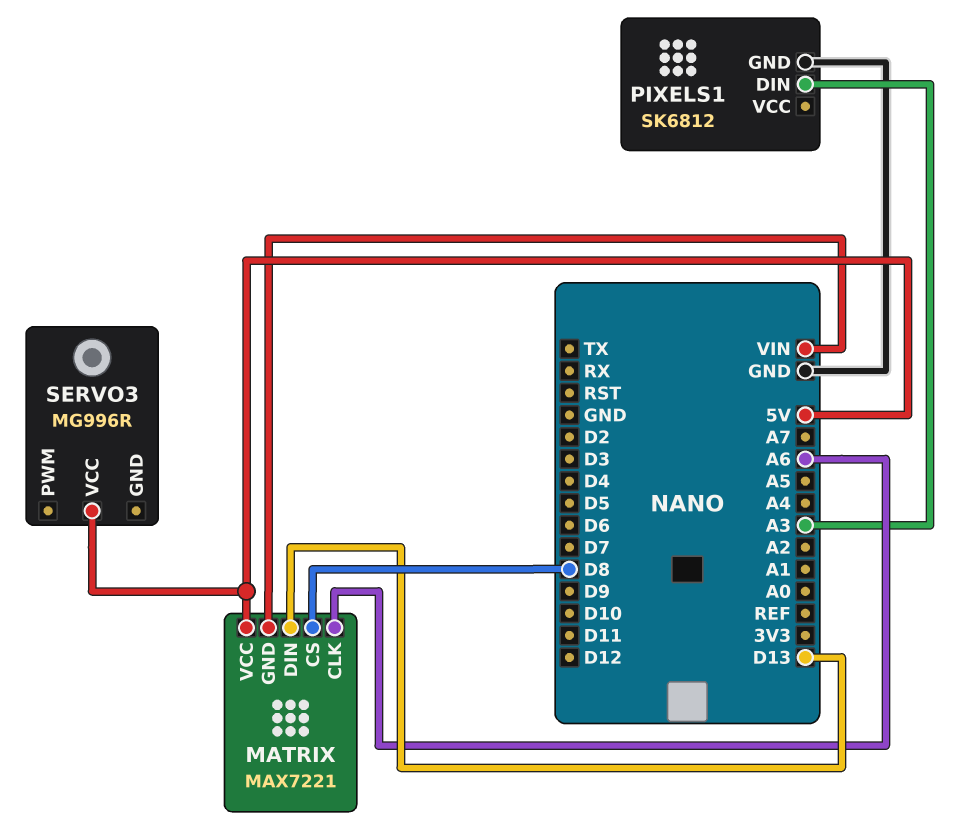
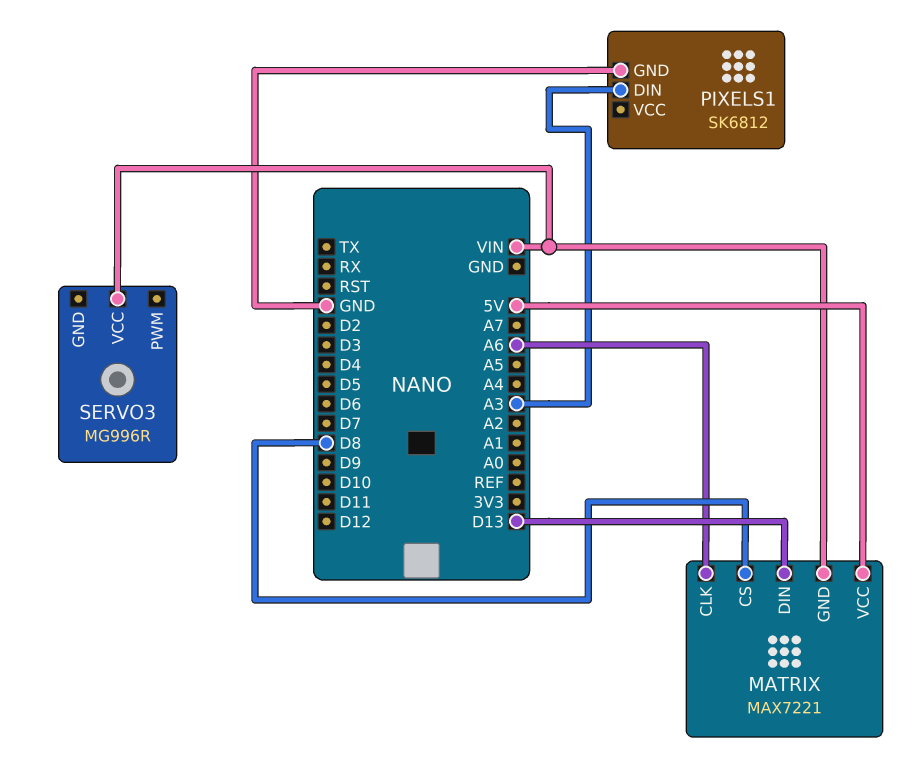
SERVO3 pin VCC: 5V -> VIN

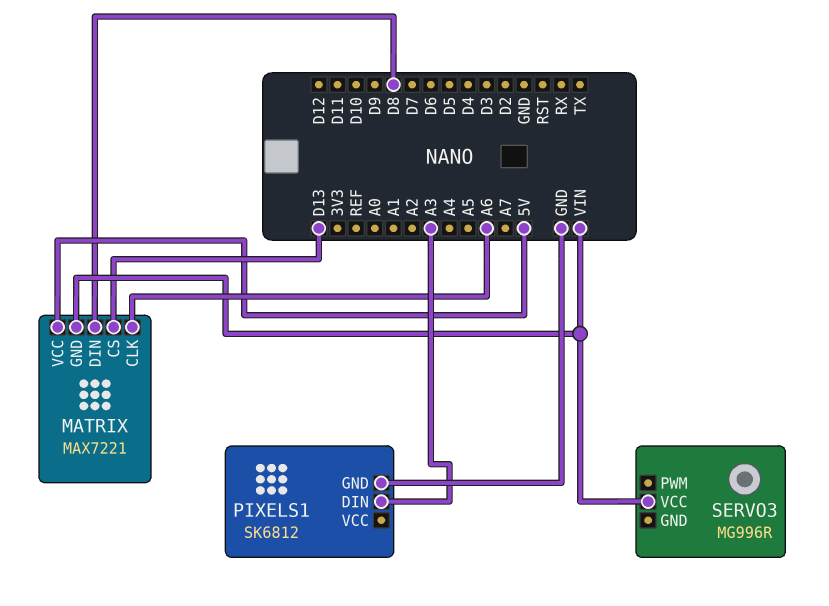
MATRIX pin CS: D8 -> D13
MATRIX pin DIN: D13 -> D8

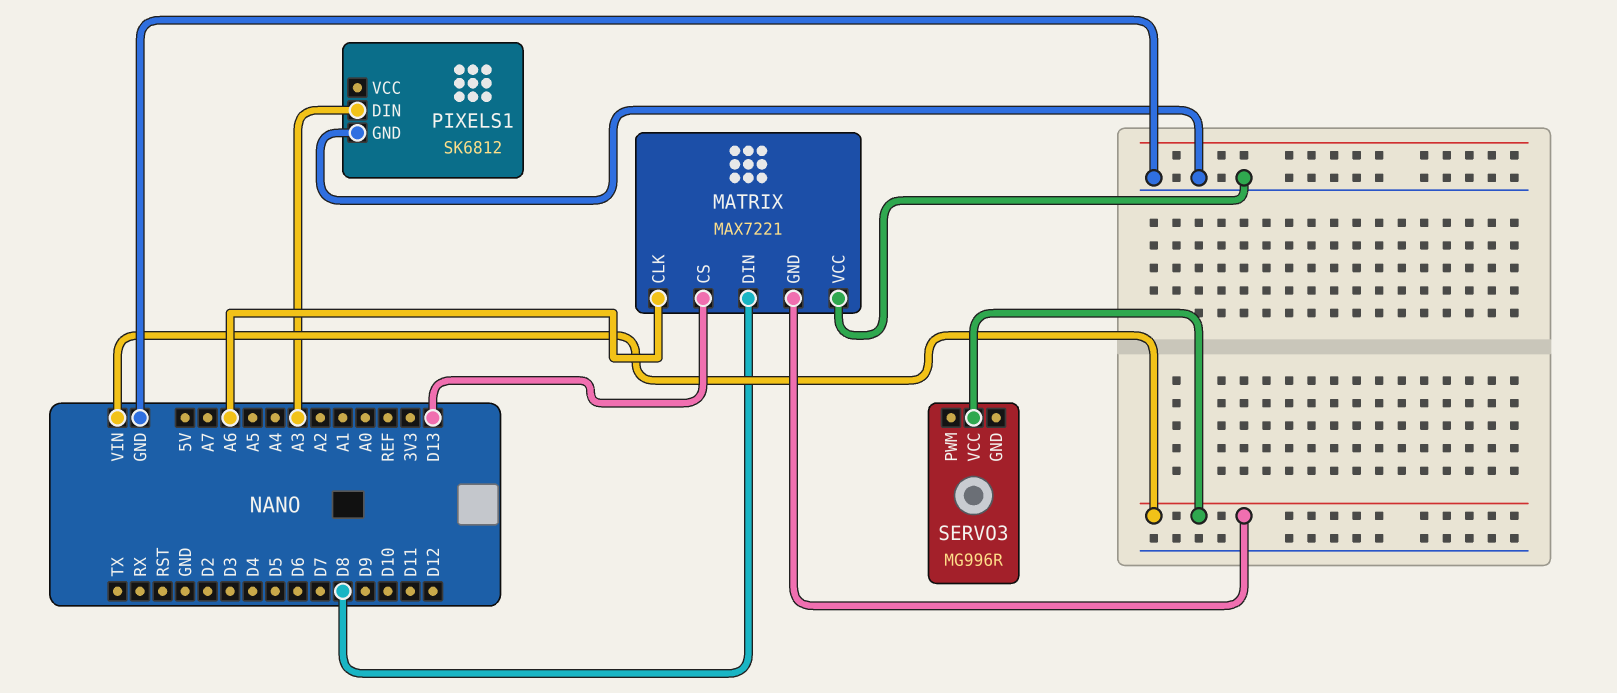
MATRIX pin VCC: 5V -> GND

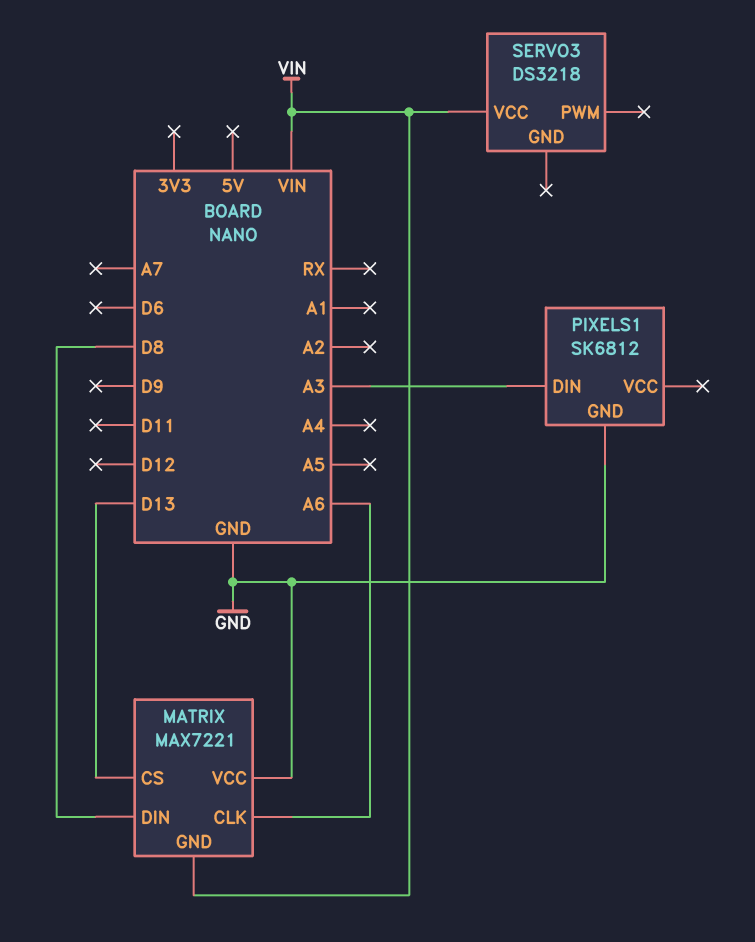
SERVO3: MG996R -> DS3218

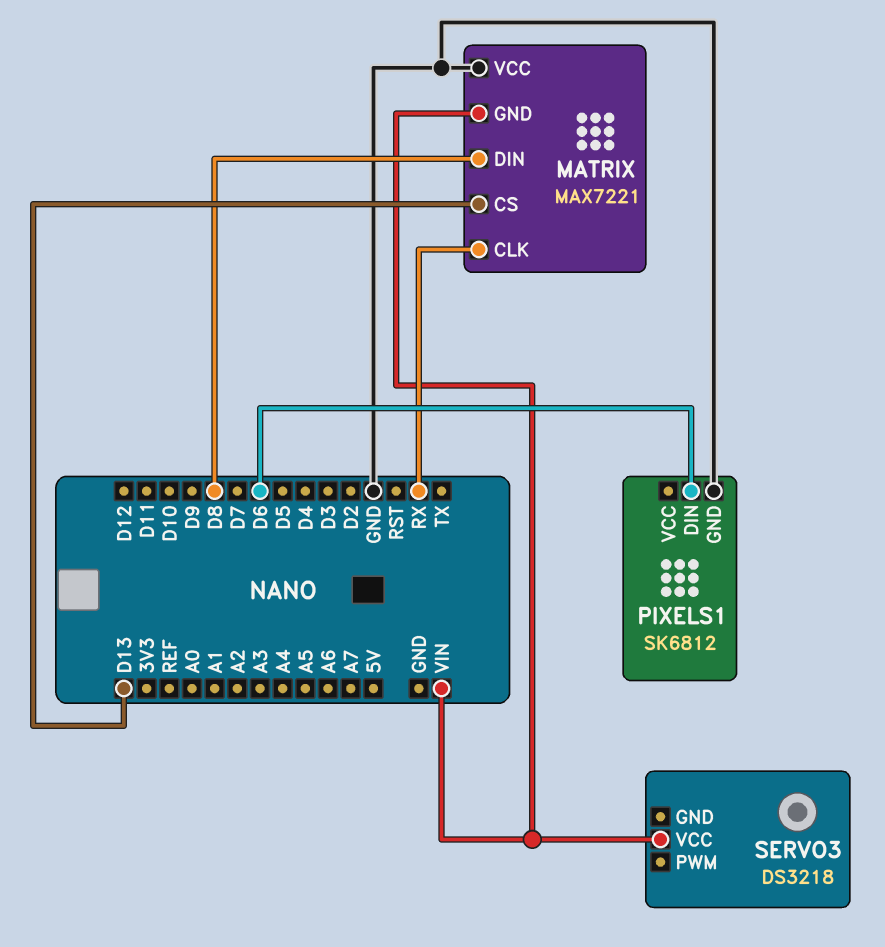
MATRIX pin CLK: A6 -> RX
PIXELS1 pin DIN: A3 -> D6

